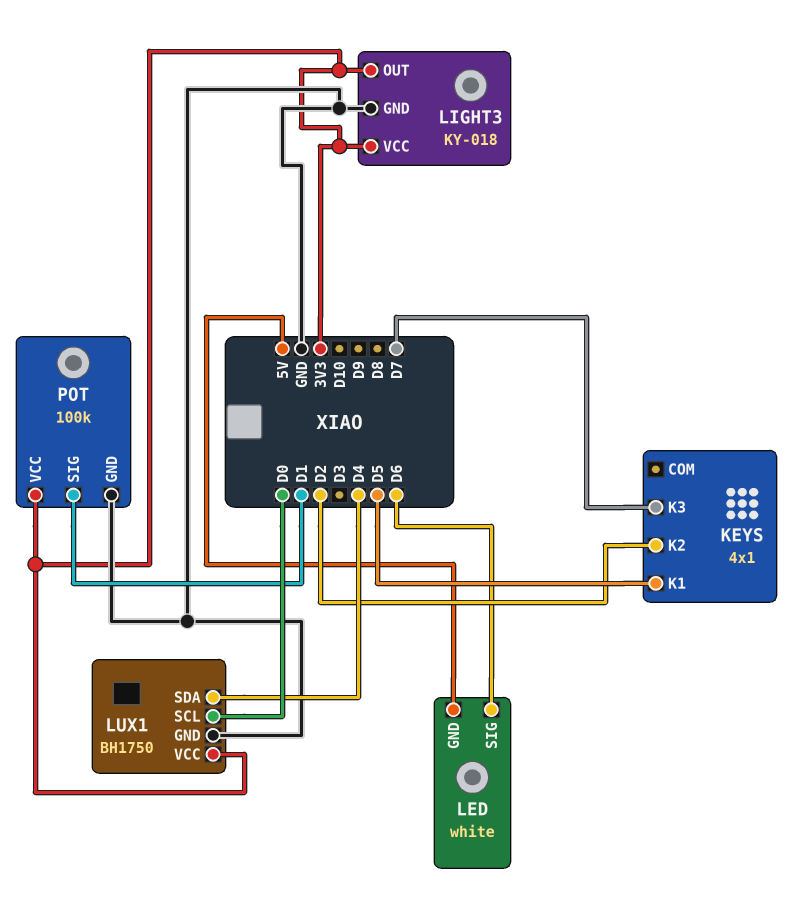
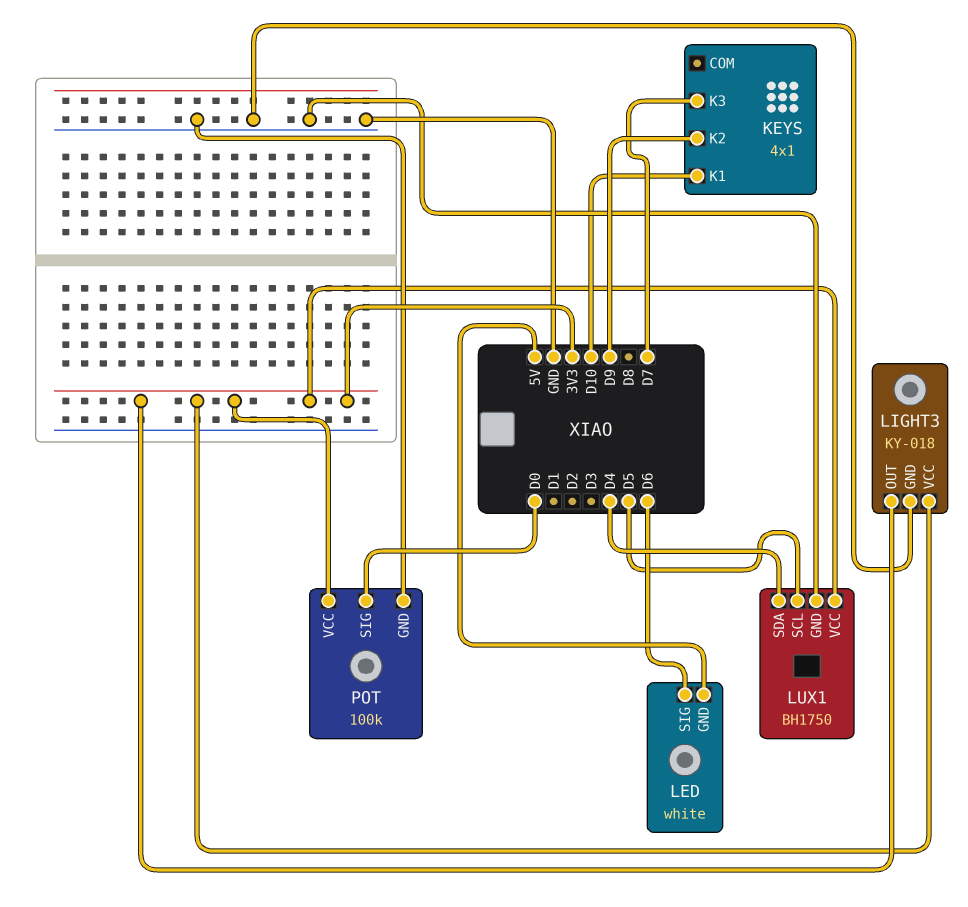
KEYS pin K1: D5 -> D10
KEYS pin K2: D2 -> D9
LUX1 pin SCL: D0 -> D5
POT pin SIG: D1 -> D0

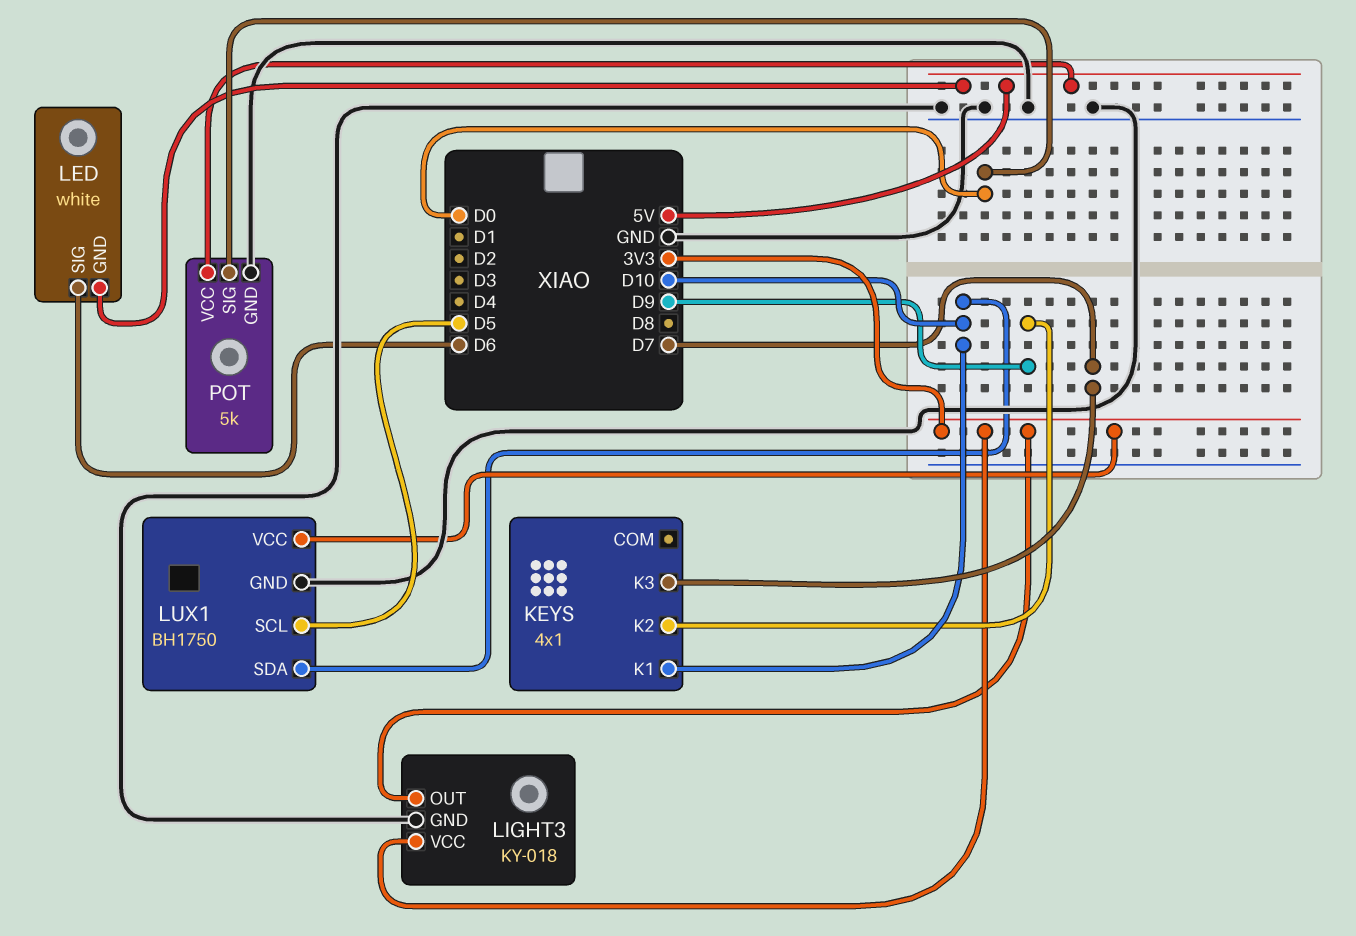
LUX1 pin SDA: D4 -> D10
POT: 100k -> 5k
POT pin VCC: 3V3 -> 5V

